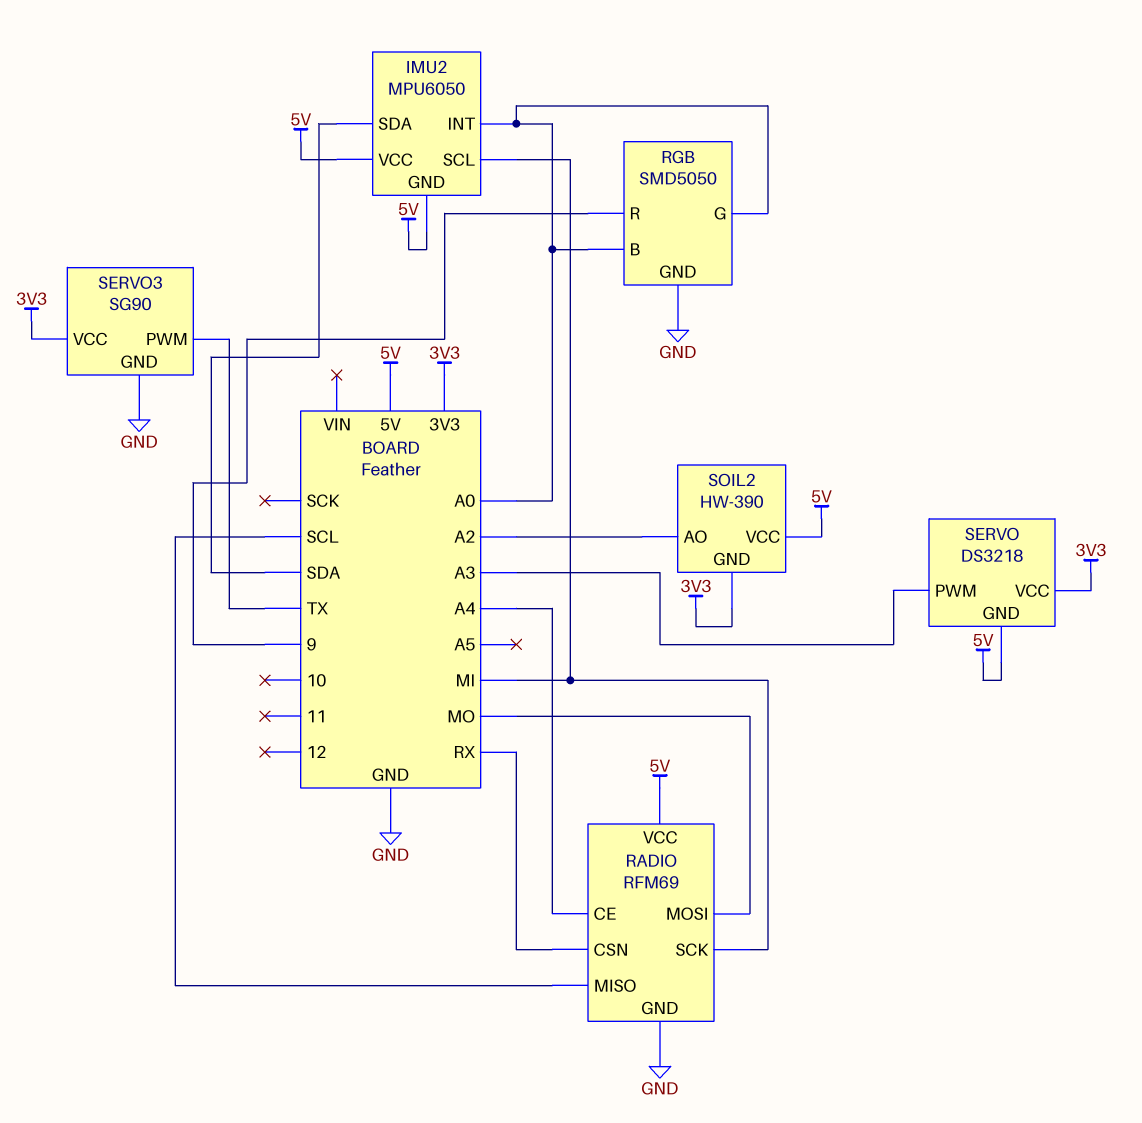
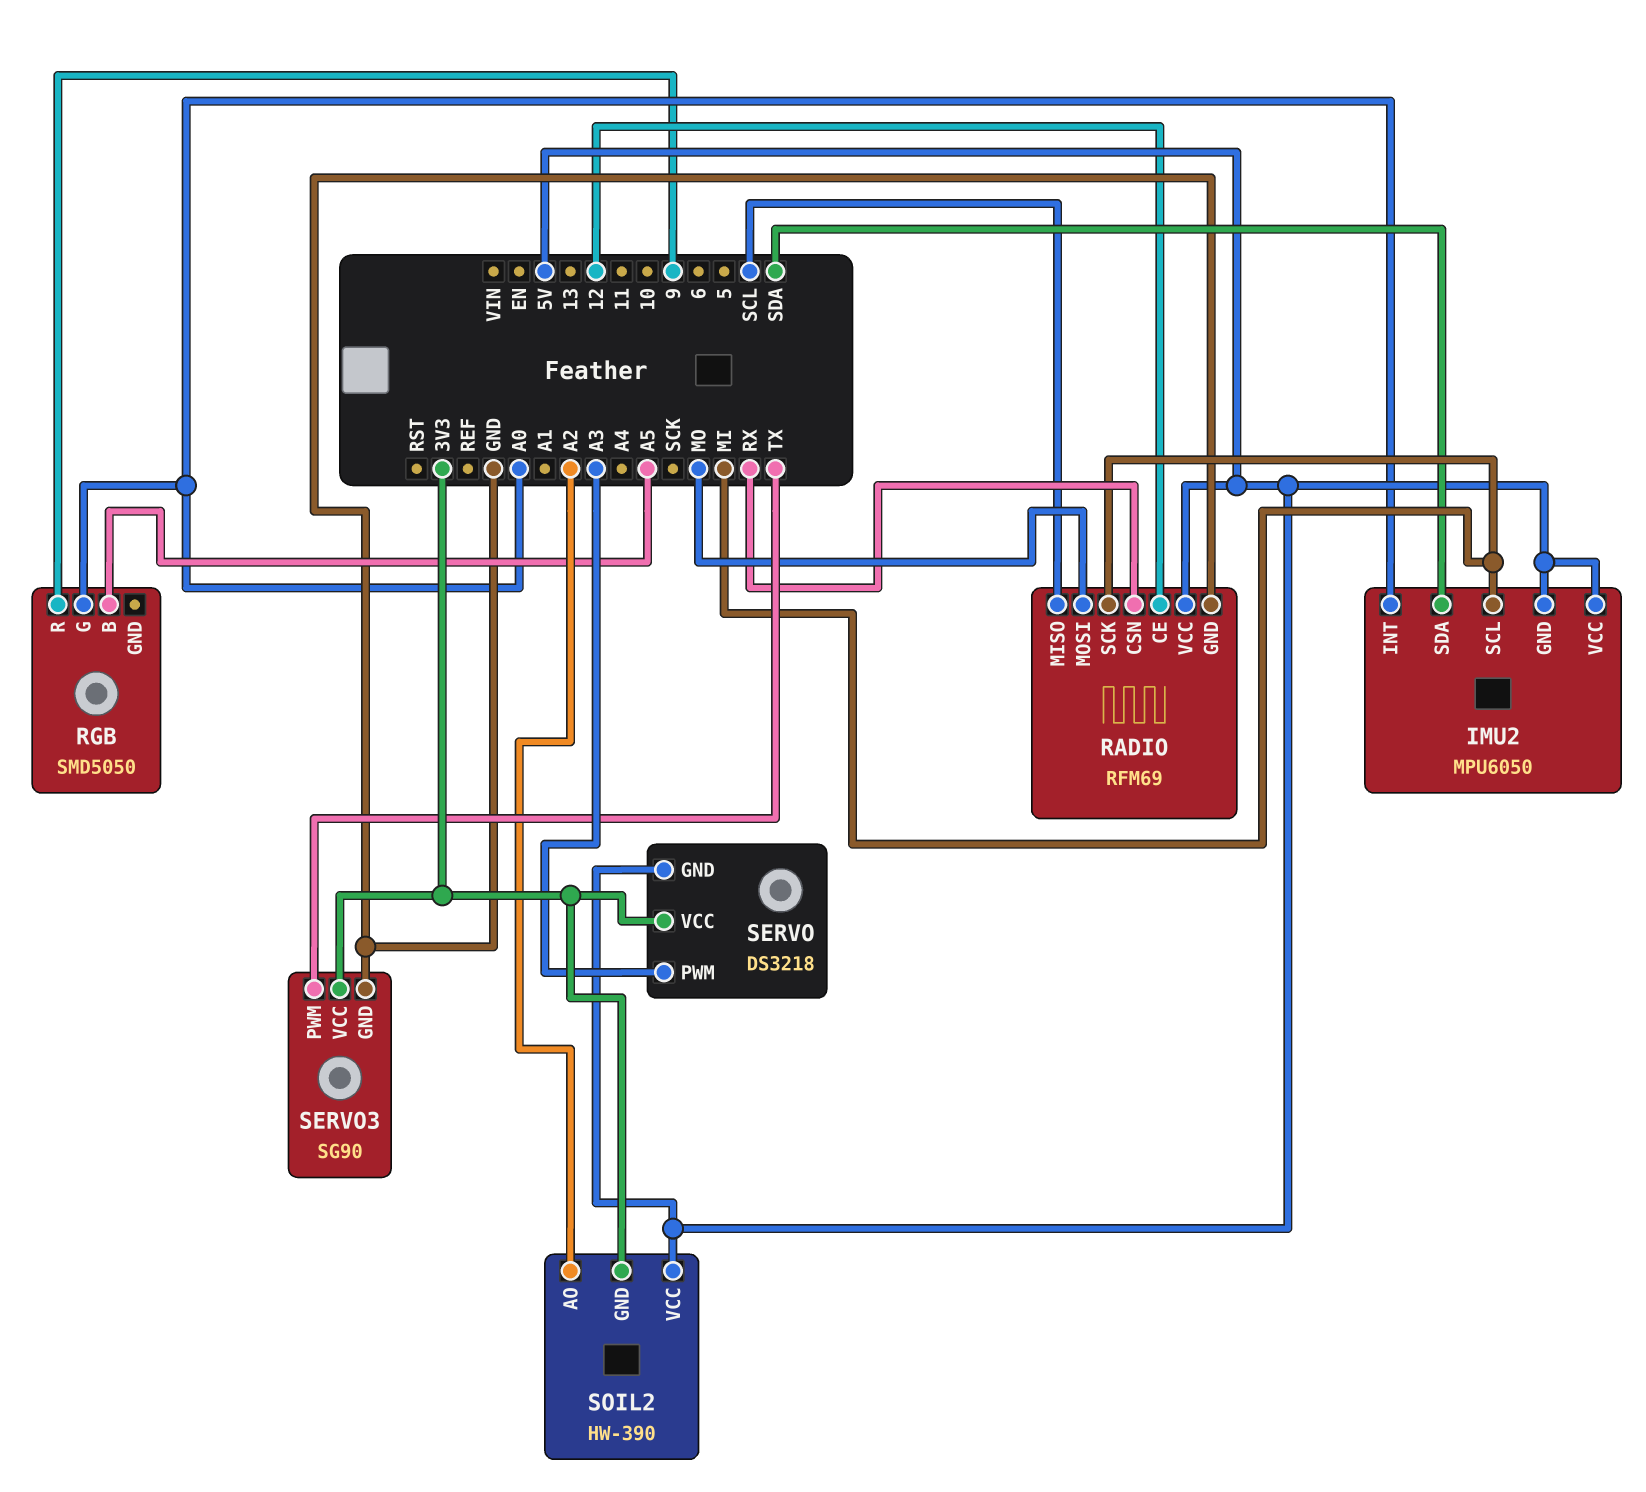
RADIO pin CE: A4 -> 12
RGB pin B: A0 -> A5
RGB pin GND: GND -> none

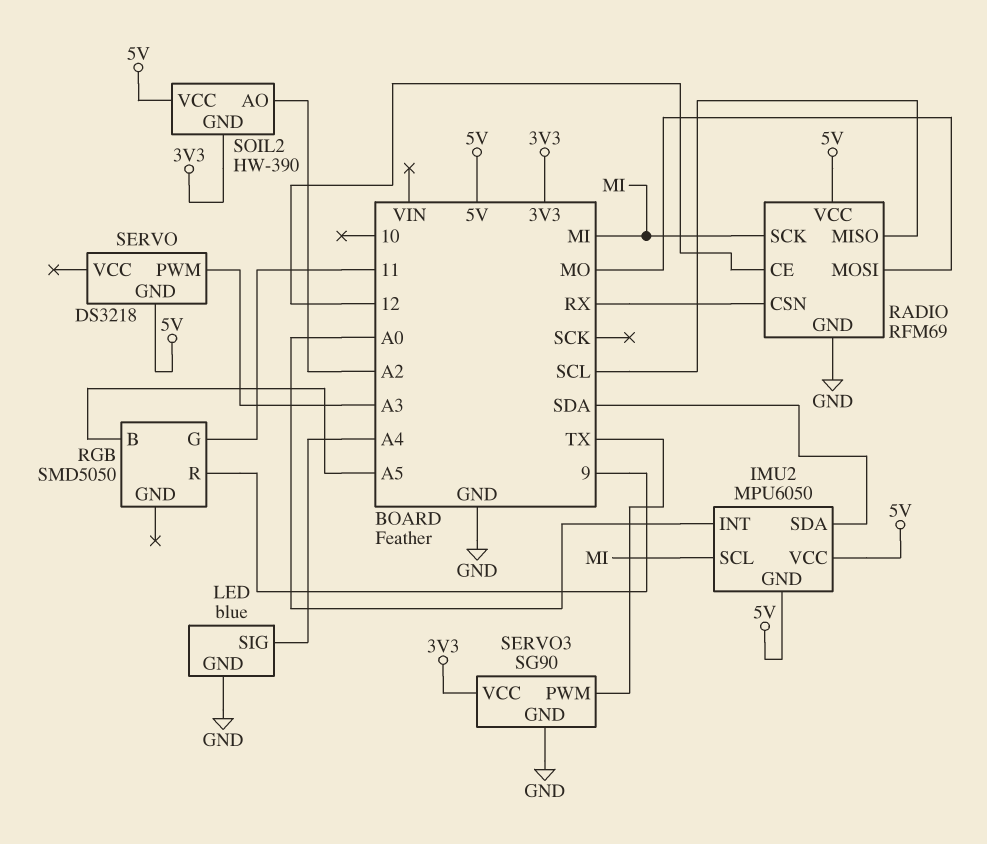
LED: none -> blue
LED pin GND: none -> GND
LED pin SIG: none -> A4
RGB pin G: A0 -> 11
SERVO pin VCC: 3V3 -> none

